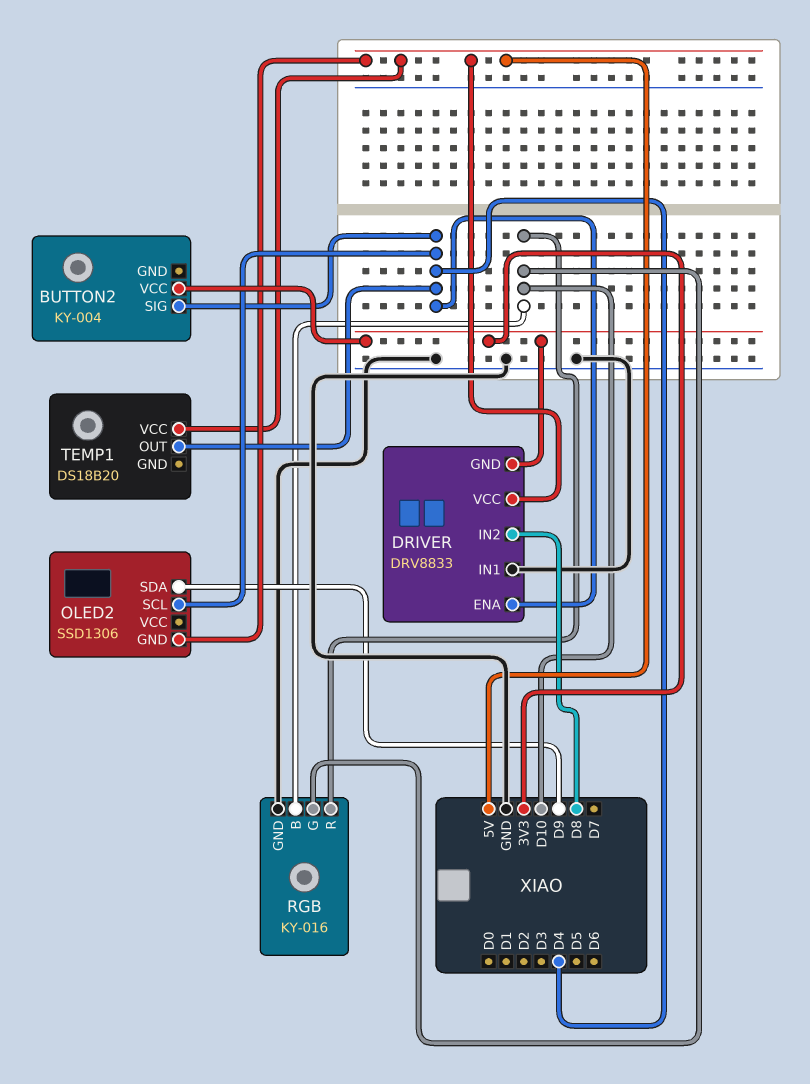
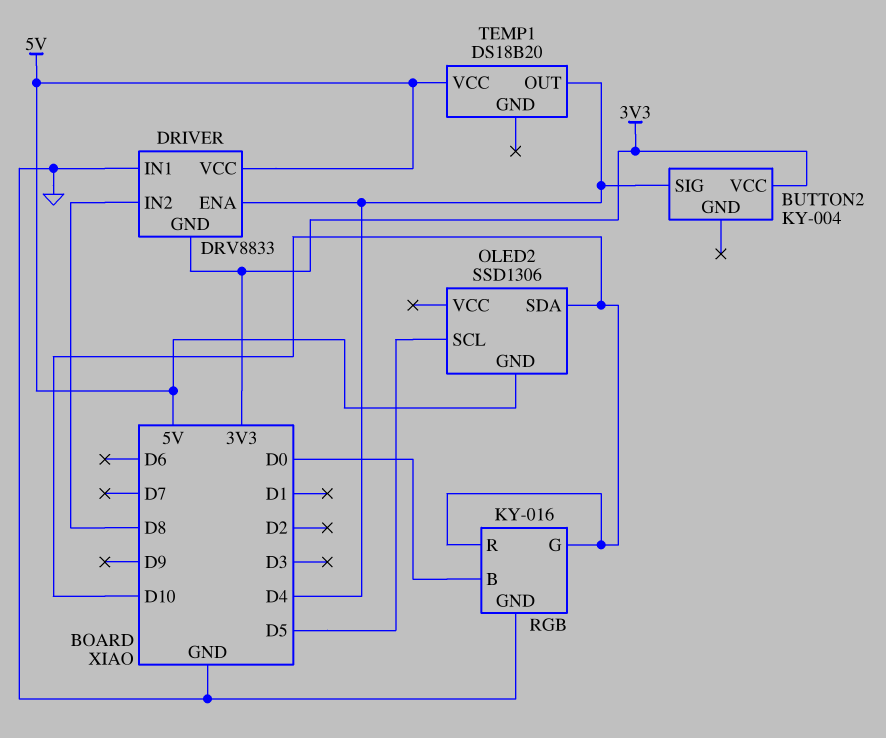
OLED2 pin SCL: D4 -> D5
OLED2 pin SDA: D9 -> D10
RGB pin B: D10 -> D0

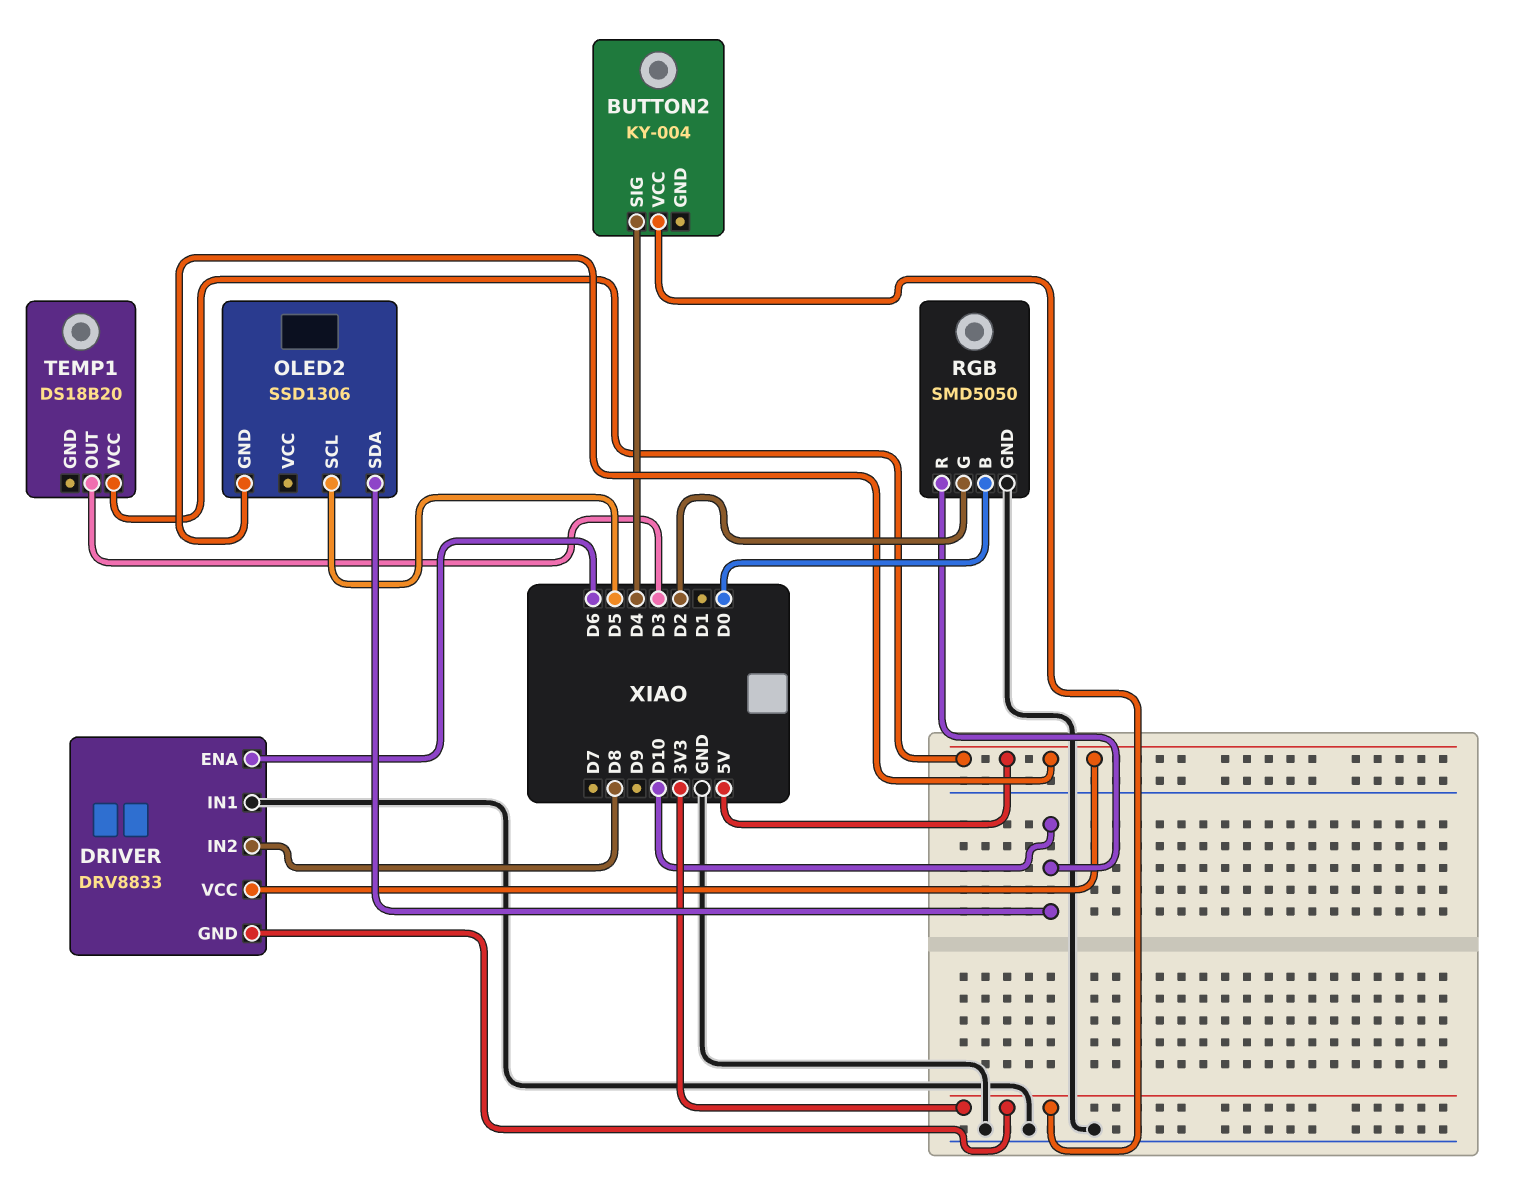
DRIVER pin ENA: D4 -> D6
RGB: KY-016 -> SMD5050
RGB pin G: D10 -> D2
TEMP1 pin OUT: D4 -> D3

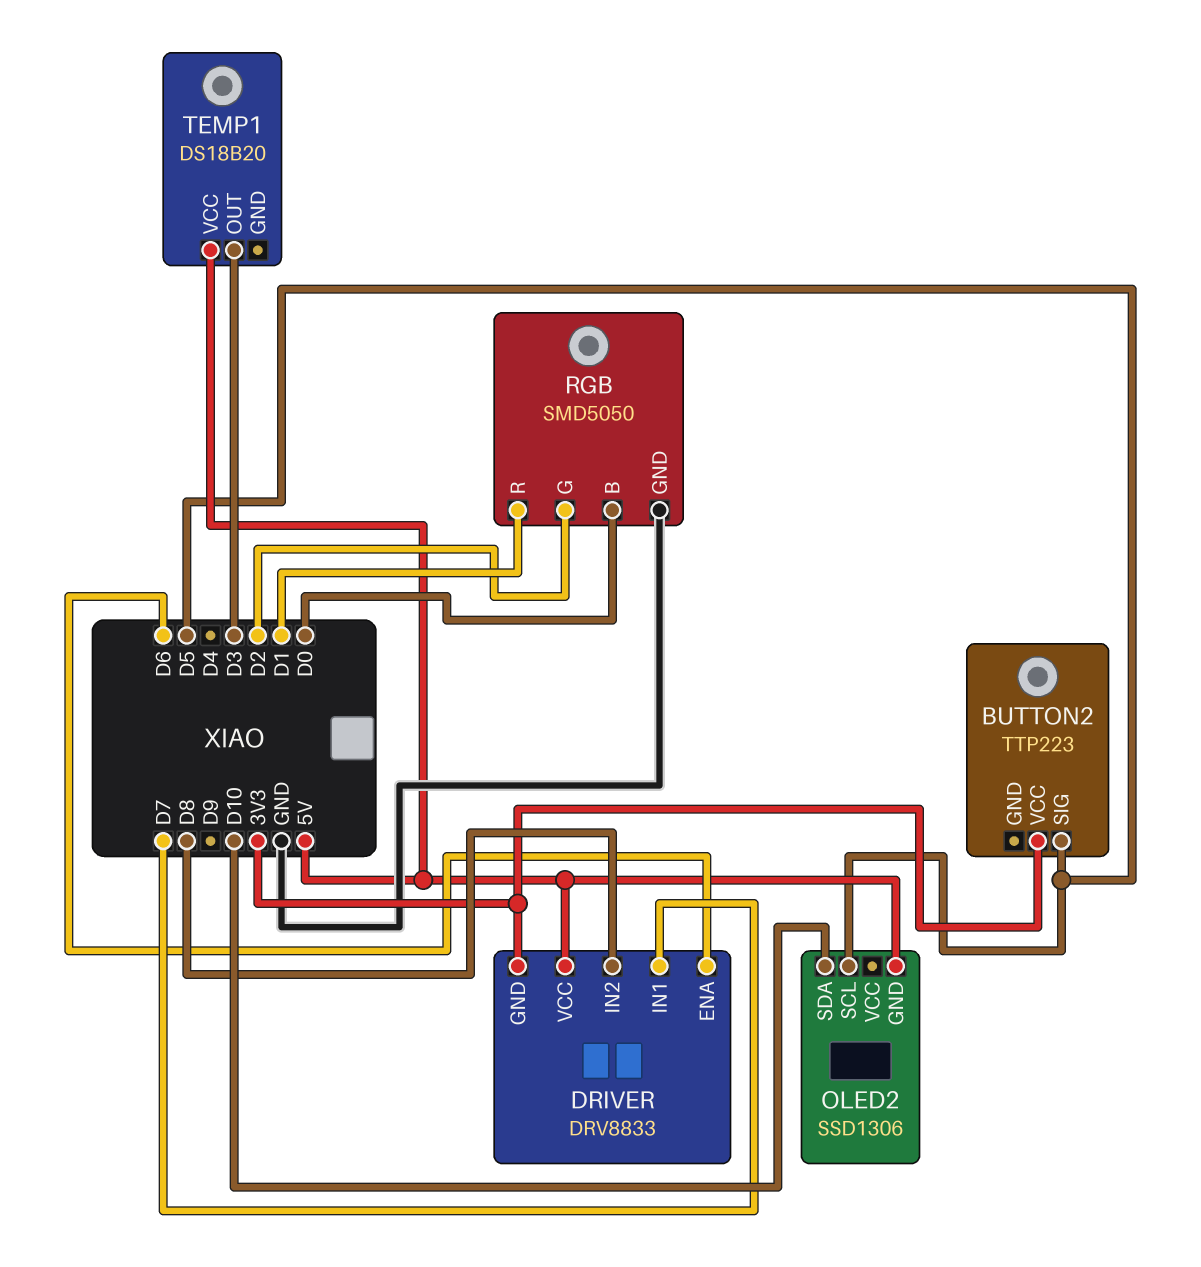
BUTTON2: KY-004 -> TTP223
BUTTON2 pin SIG: D4 -> D5
DRIVER pin IN1: GND -> D7
RGB pin R: D10 -> D1

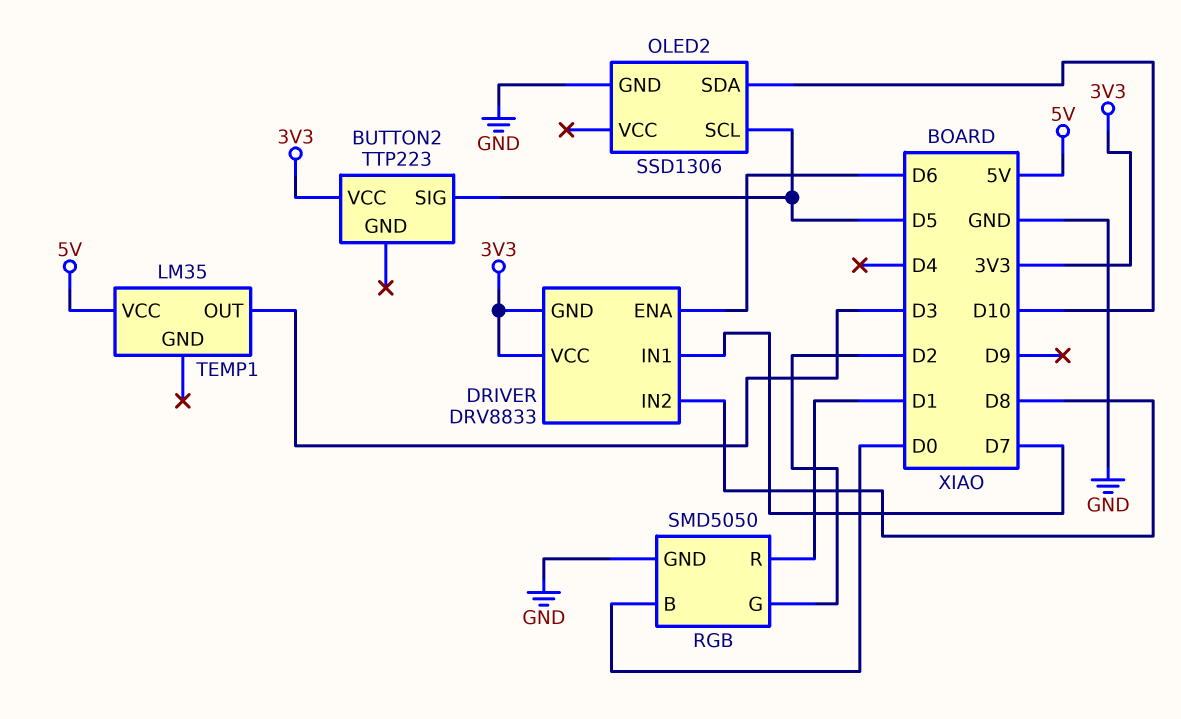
DRIVER pin VCC: 5V -> 3V3
OLED2 pin GND: 5V -> GND
TEMP1: DS18B20 -> LM35

